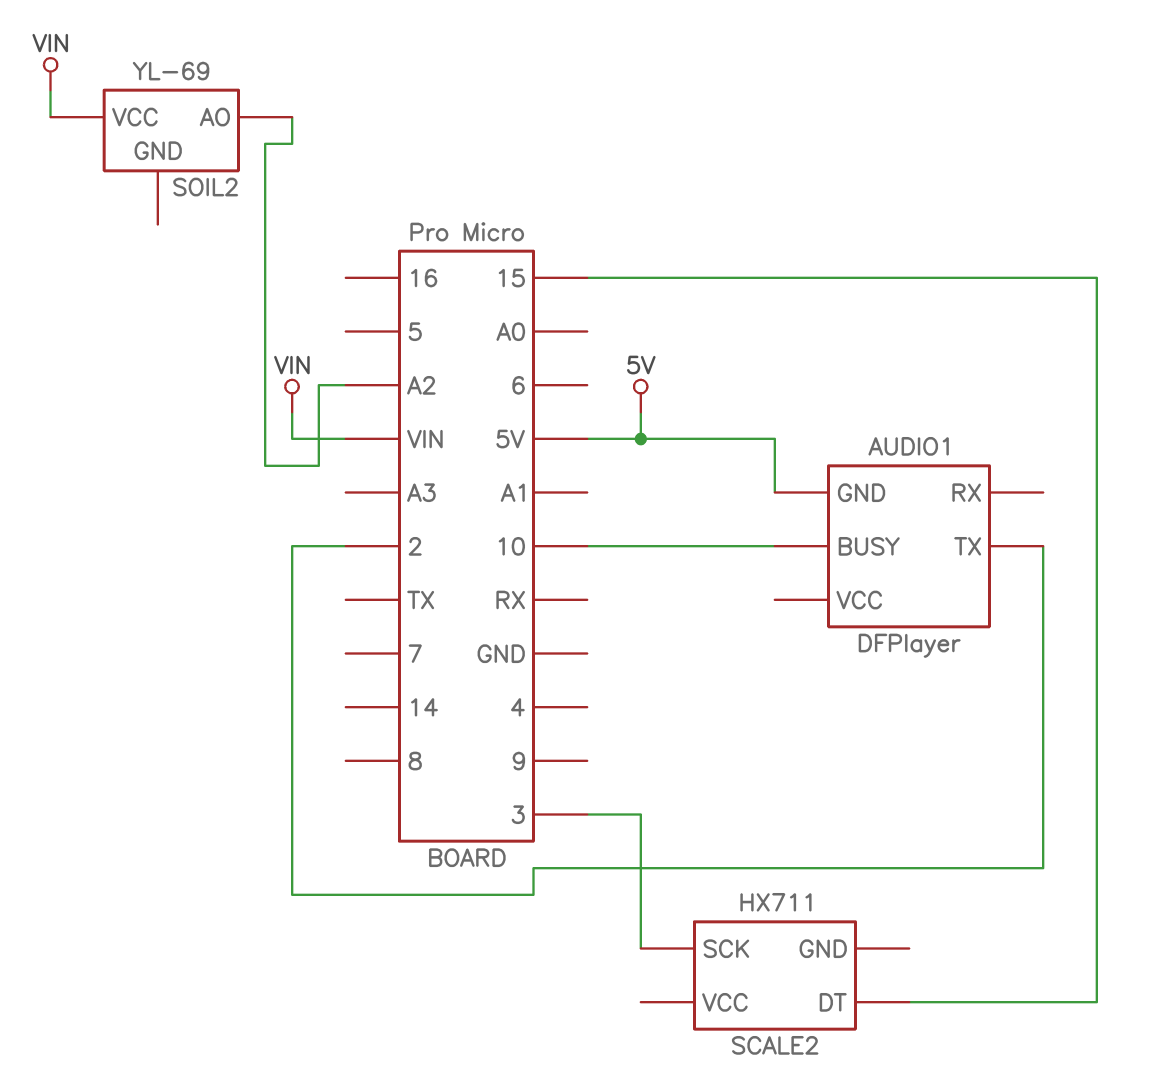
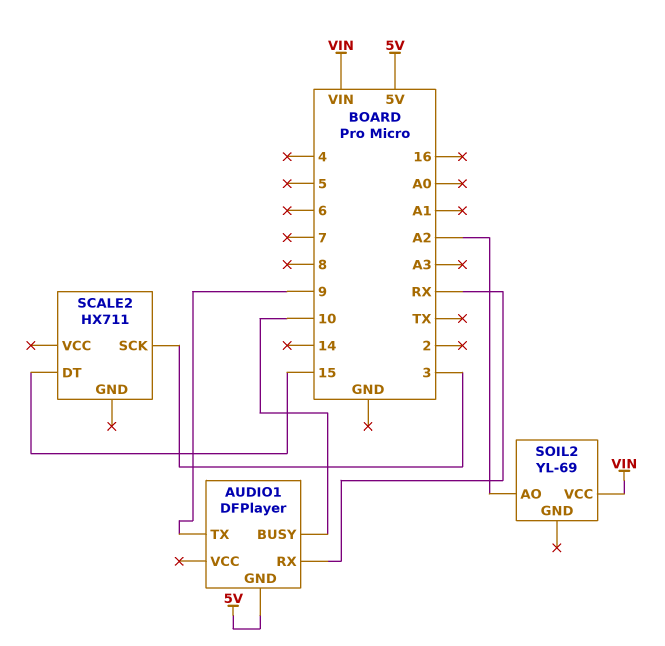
AUDIO1 pin RX: none -> RX
AUDIO1 pin TX: 2 -> 9

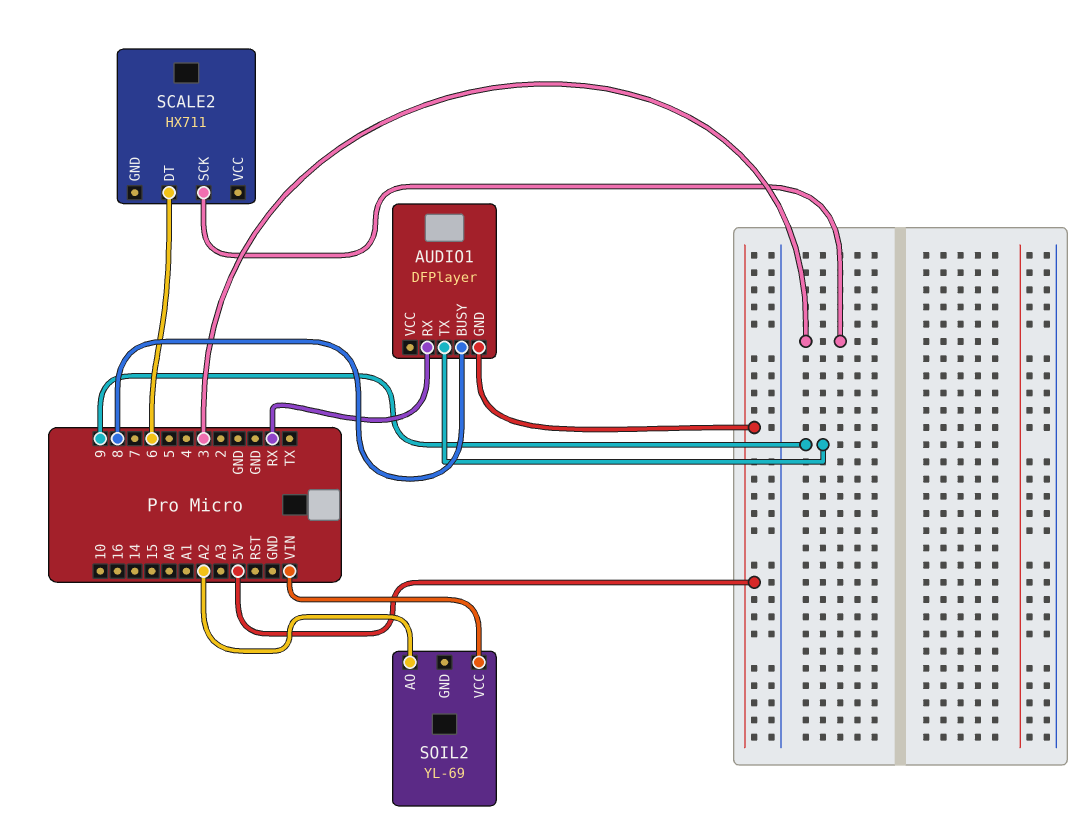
AUDIO1 pin BUSY: 10 -> 8
SCALE2 pin DT: 15 -> 6

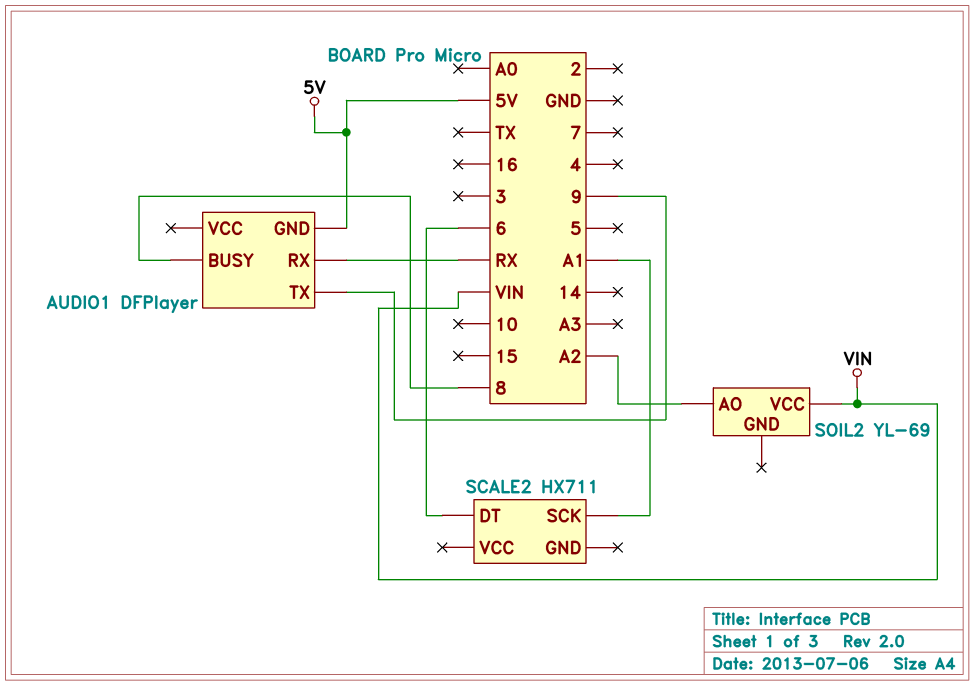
SCALE2 pin SCK: 3 -> A1

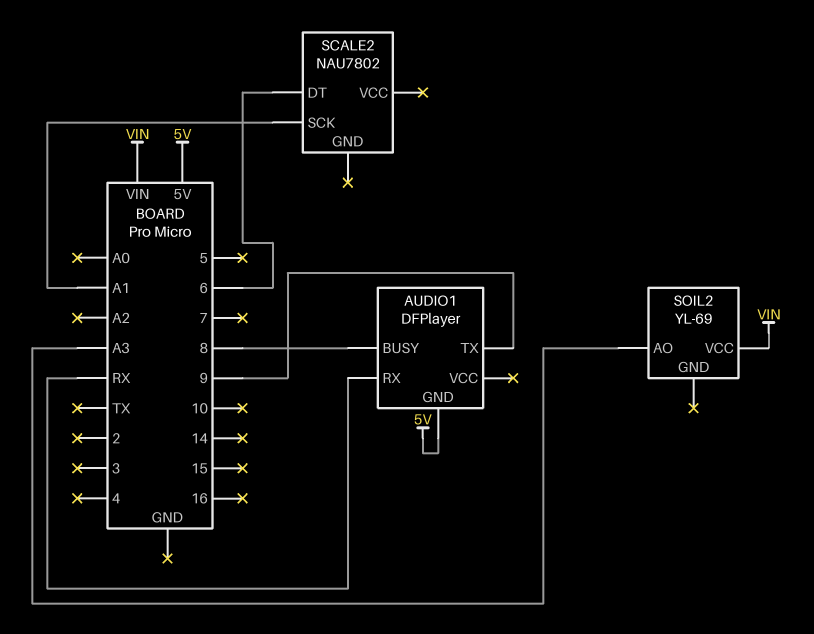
SCALE2: HX711 -> NAU7802
SOIL2 pin AO: A2 -> A3

